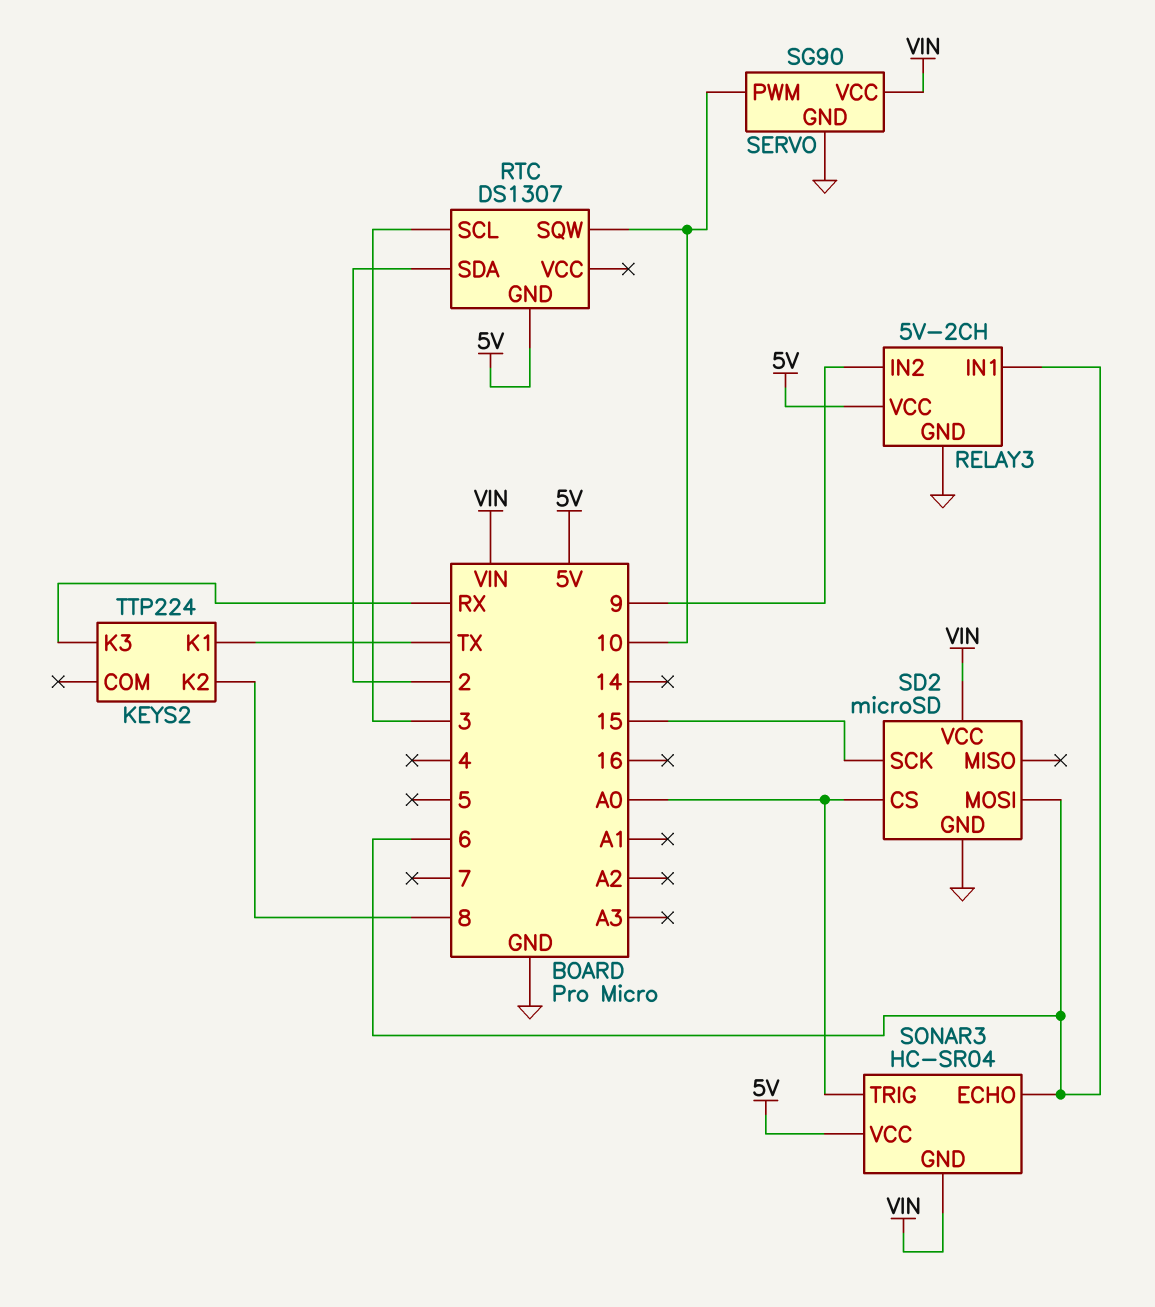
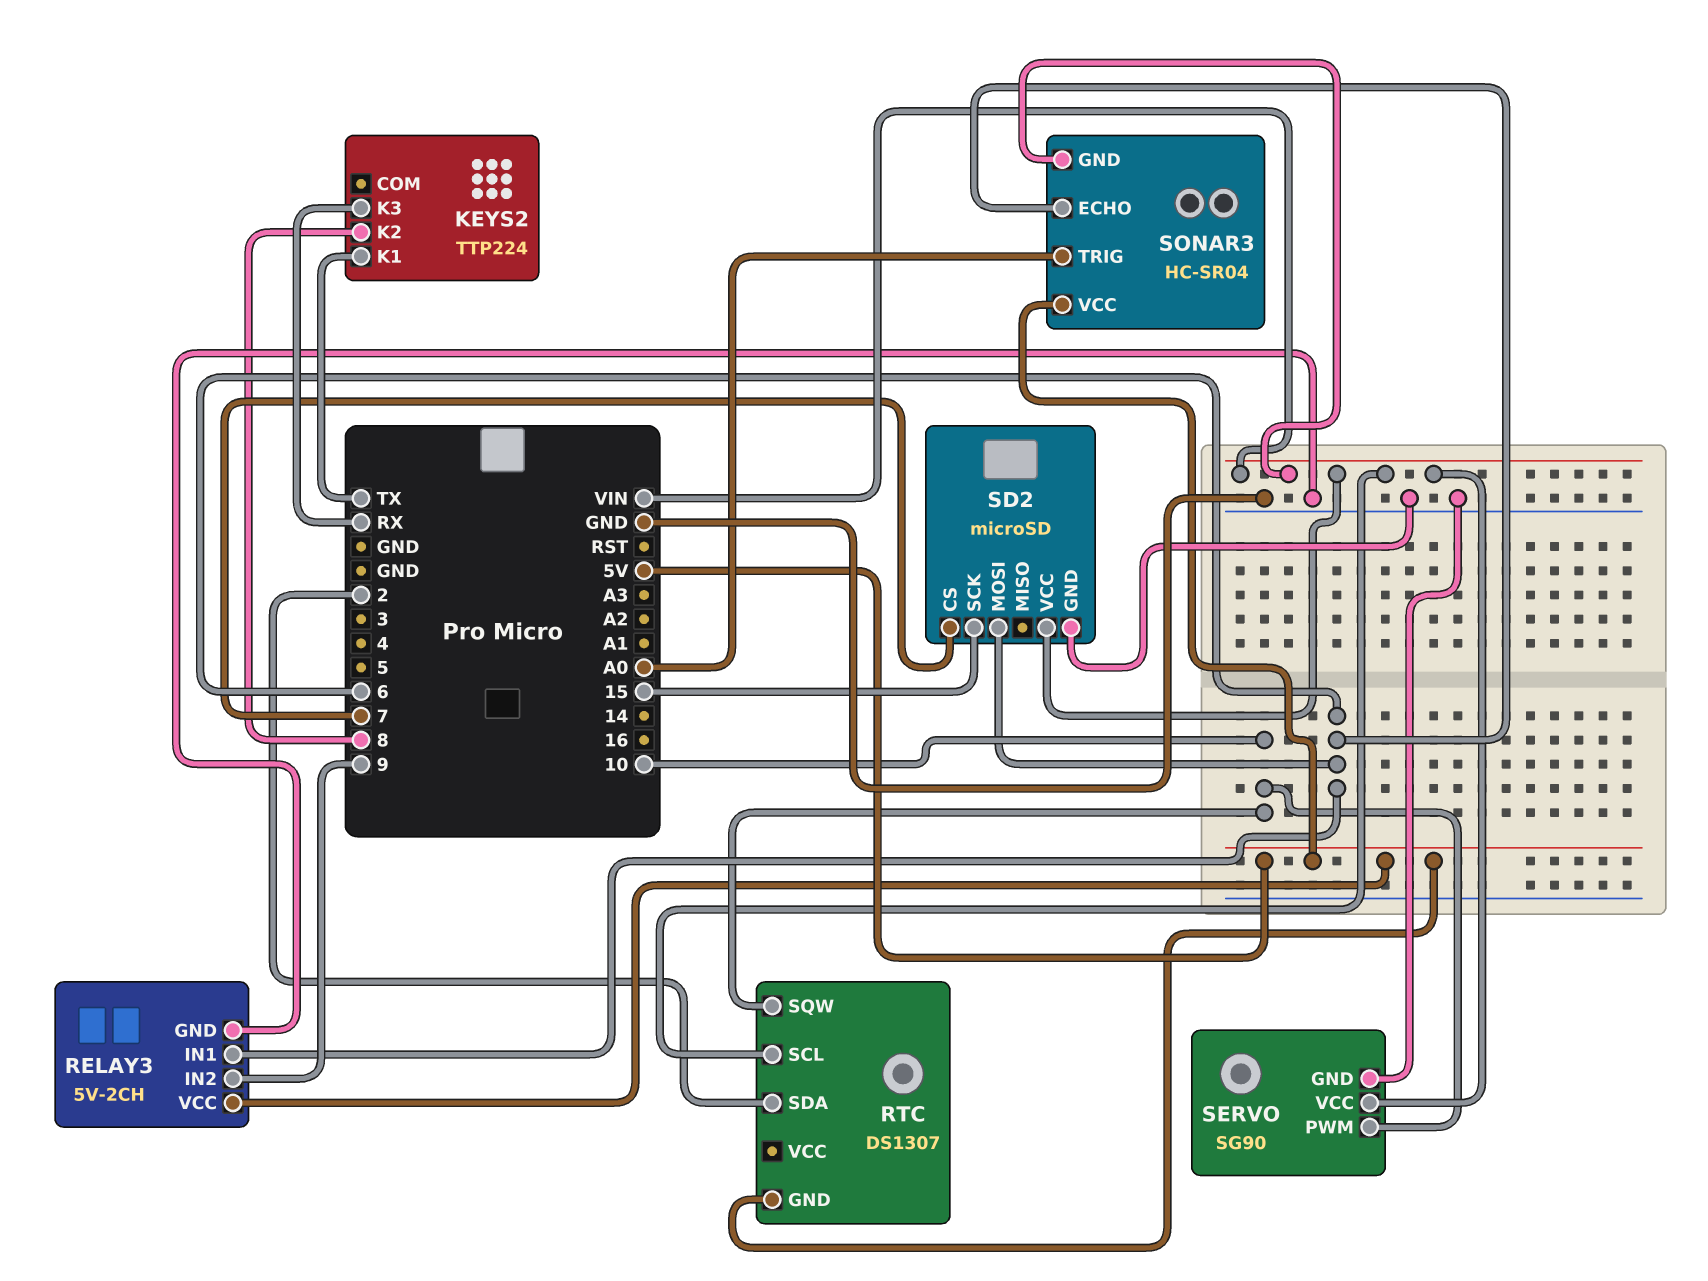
RTC pin SCL: 3 -> VIN
SD2 pin CS: A0 -> 7

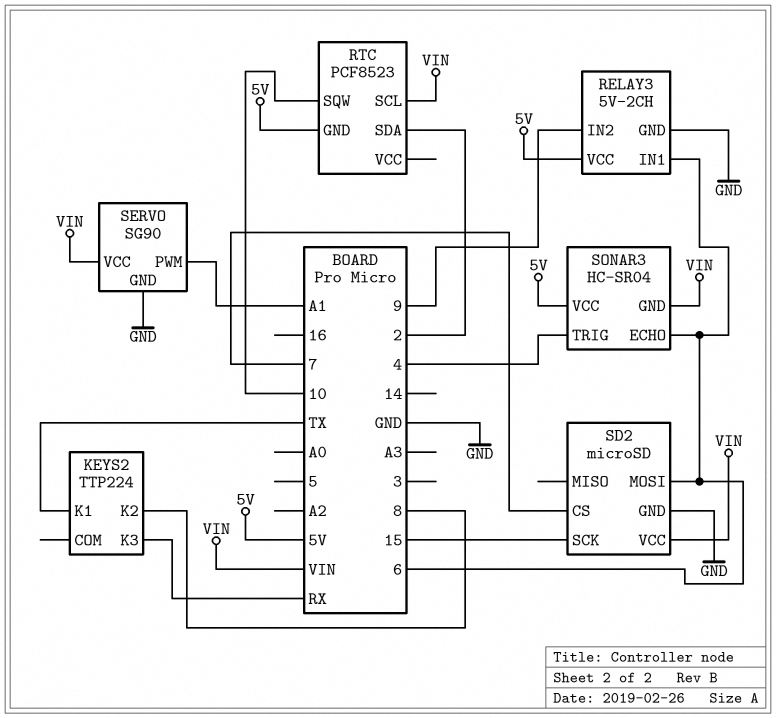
RTC: DS1307 -> PCF8523
SERVO pin PWM: 10 -> A1
SONAR3 pin TRIG: A0 -> 4

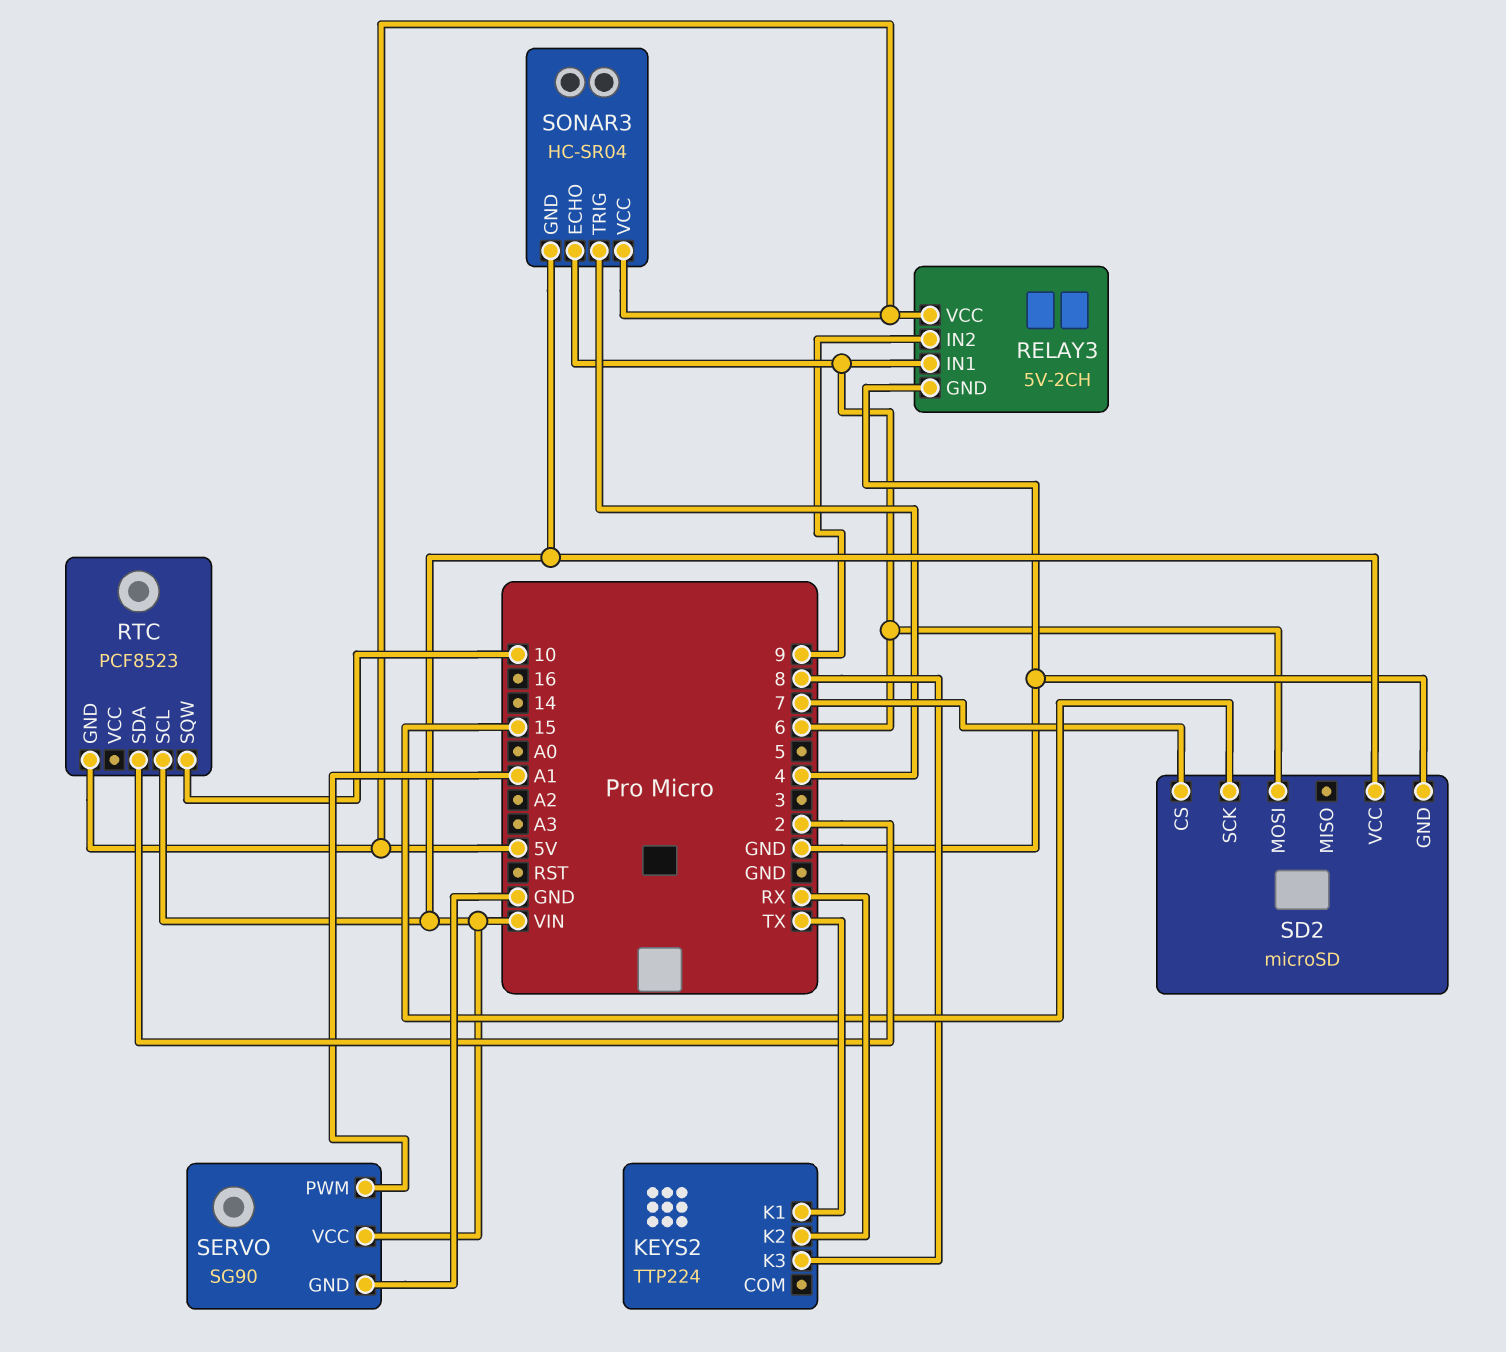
KEYS2 pin K2: 8 -> RX
KEYS2 pin K3: RX -> 8

